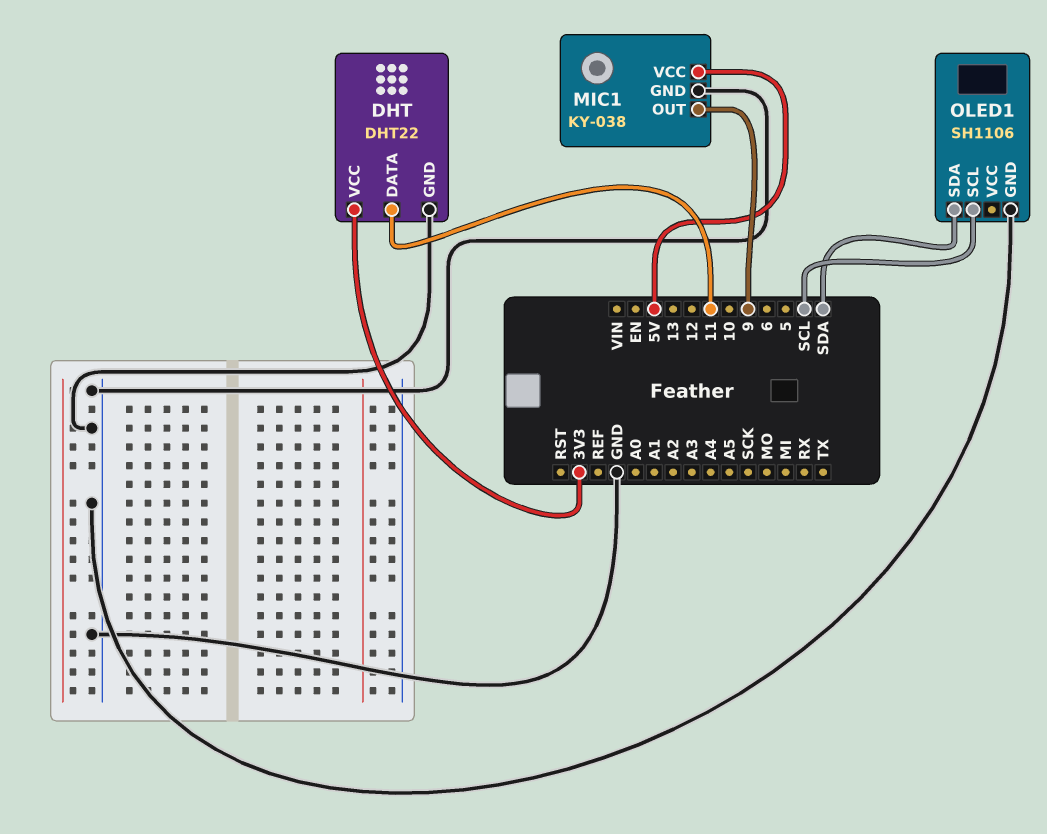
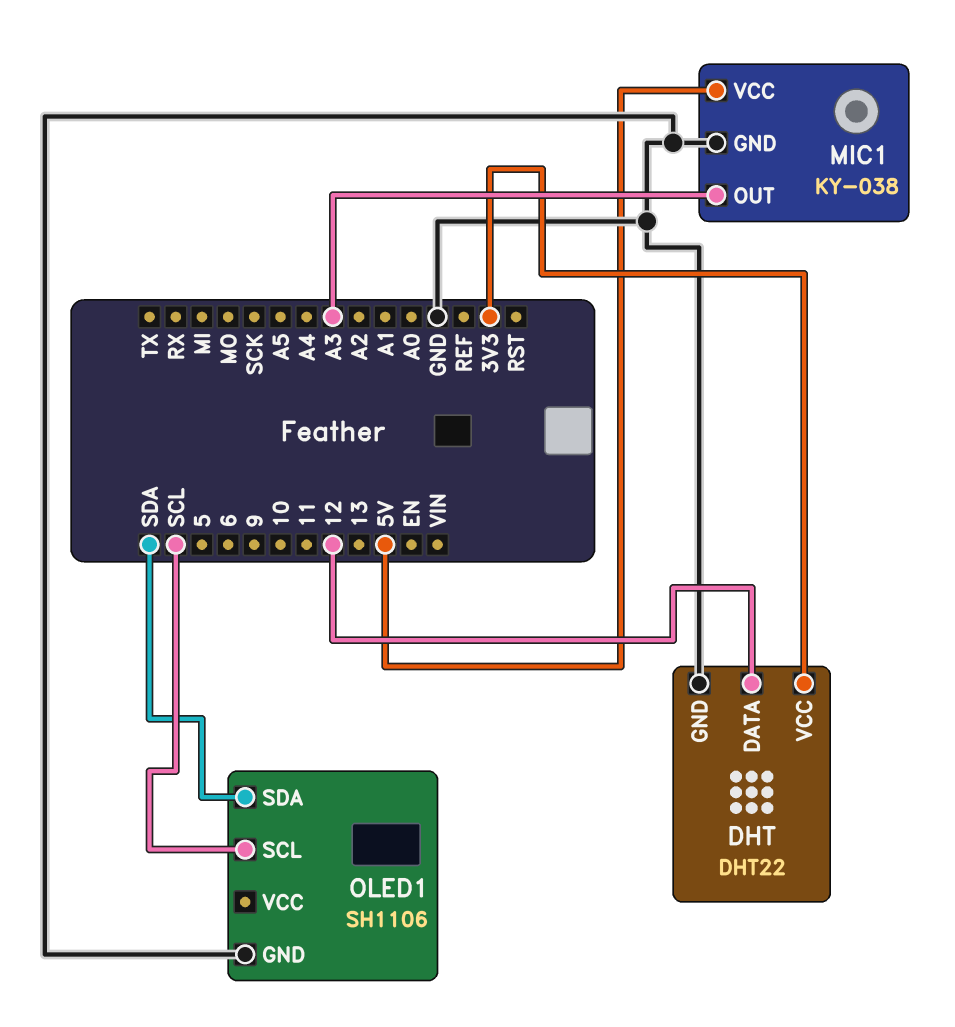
DHT pin DATA: 11 -> 12
MIC1 pin OUT: 9 -> A3

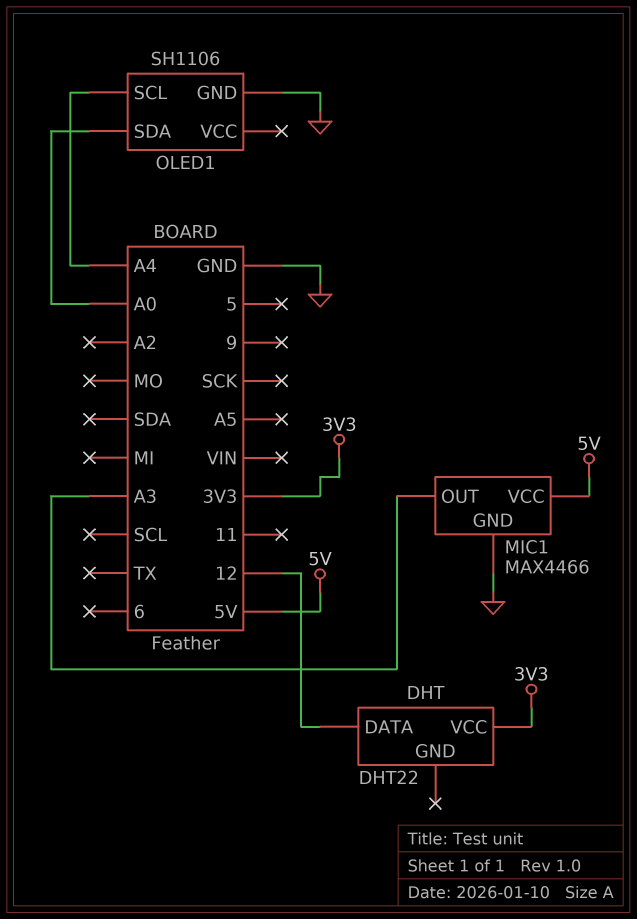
DHT pin GND: GND -> none
MIC1: KY-038 -> MAX4466
OLED1 pin SCL: SCL -> A4
OLED1 pin SDA: SDA -> A0

